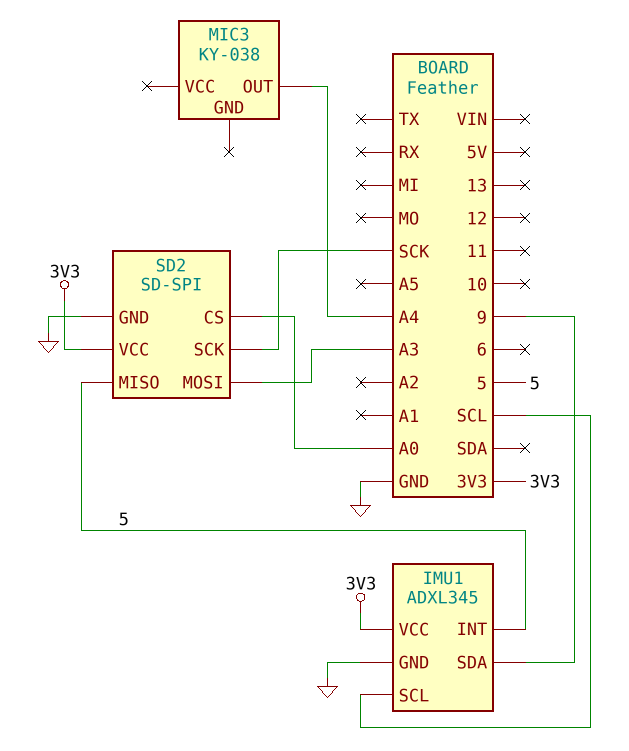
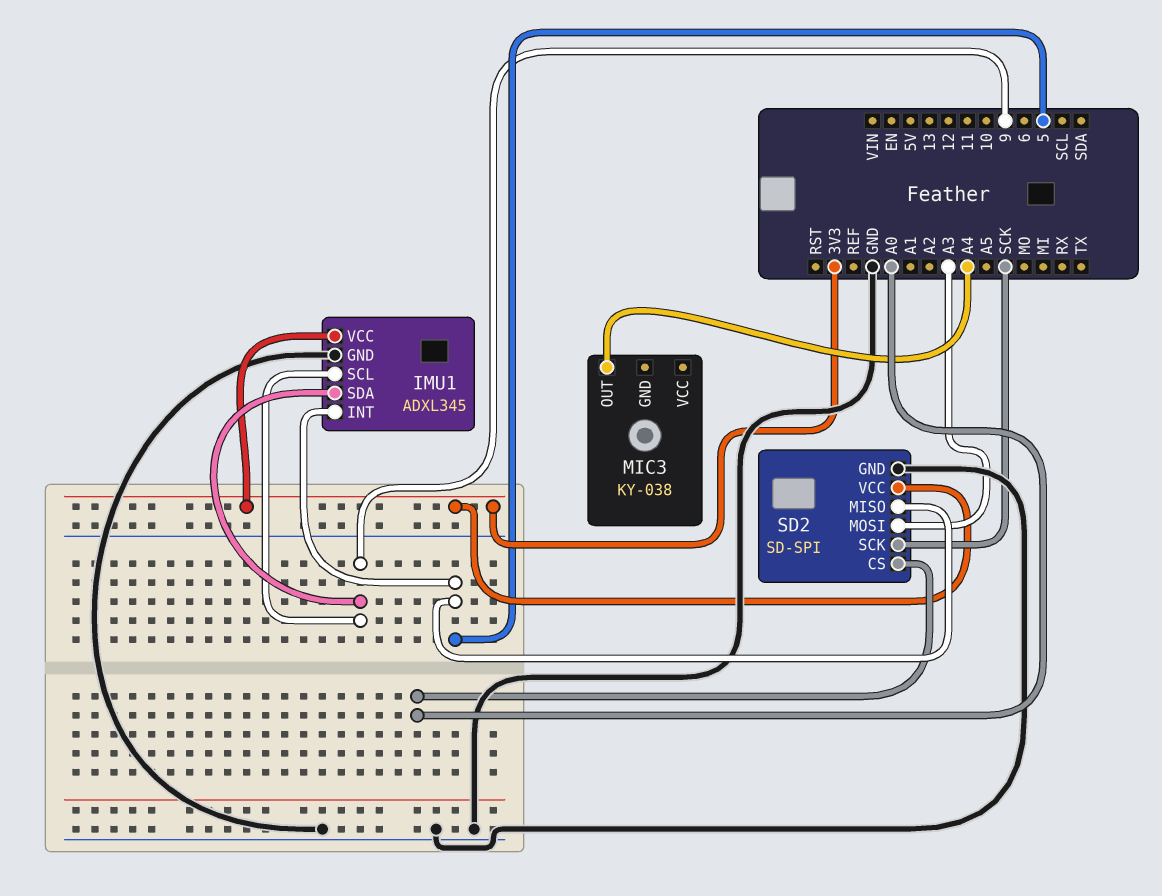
IMU1 pin SCL: SCL -> 9

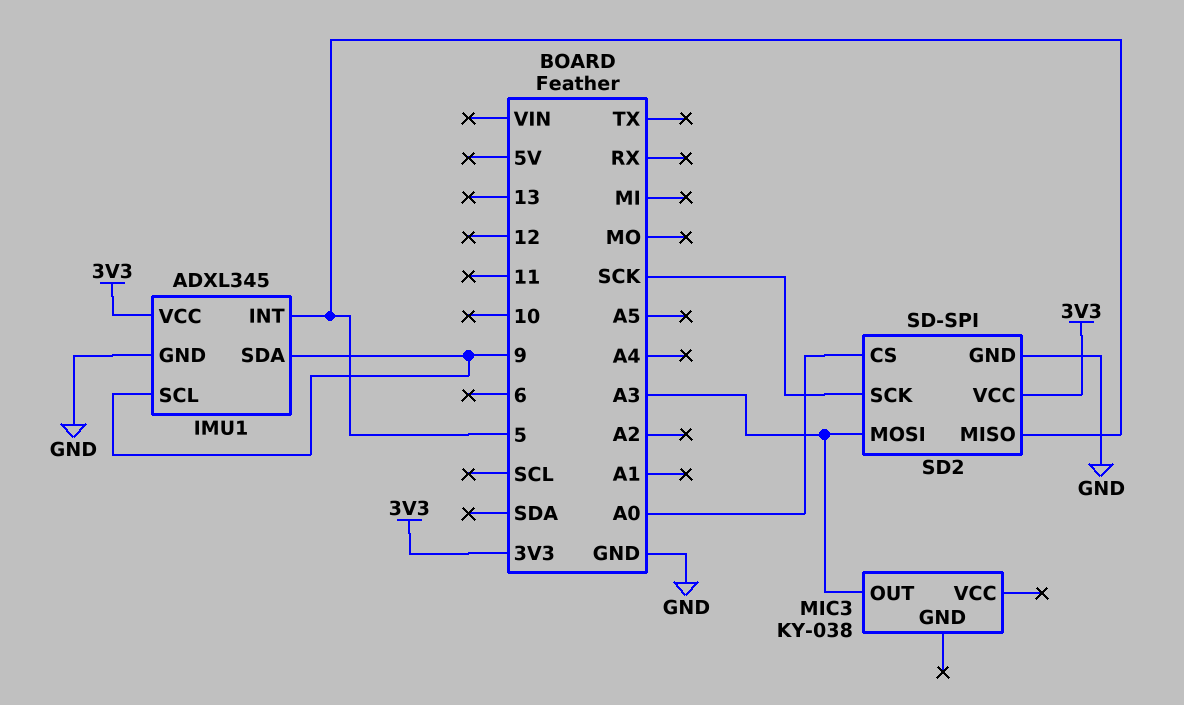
MIC3 pin OUT: A4 -> A3

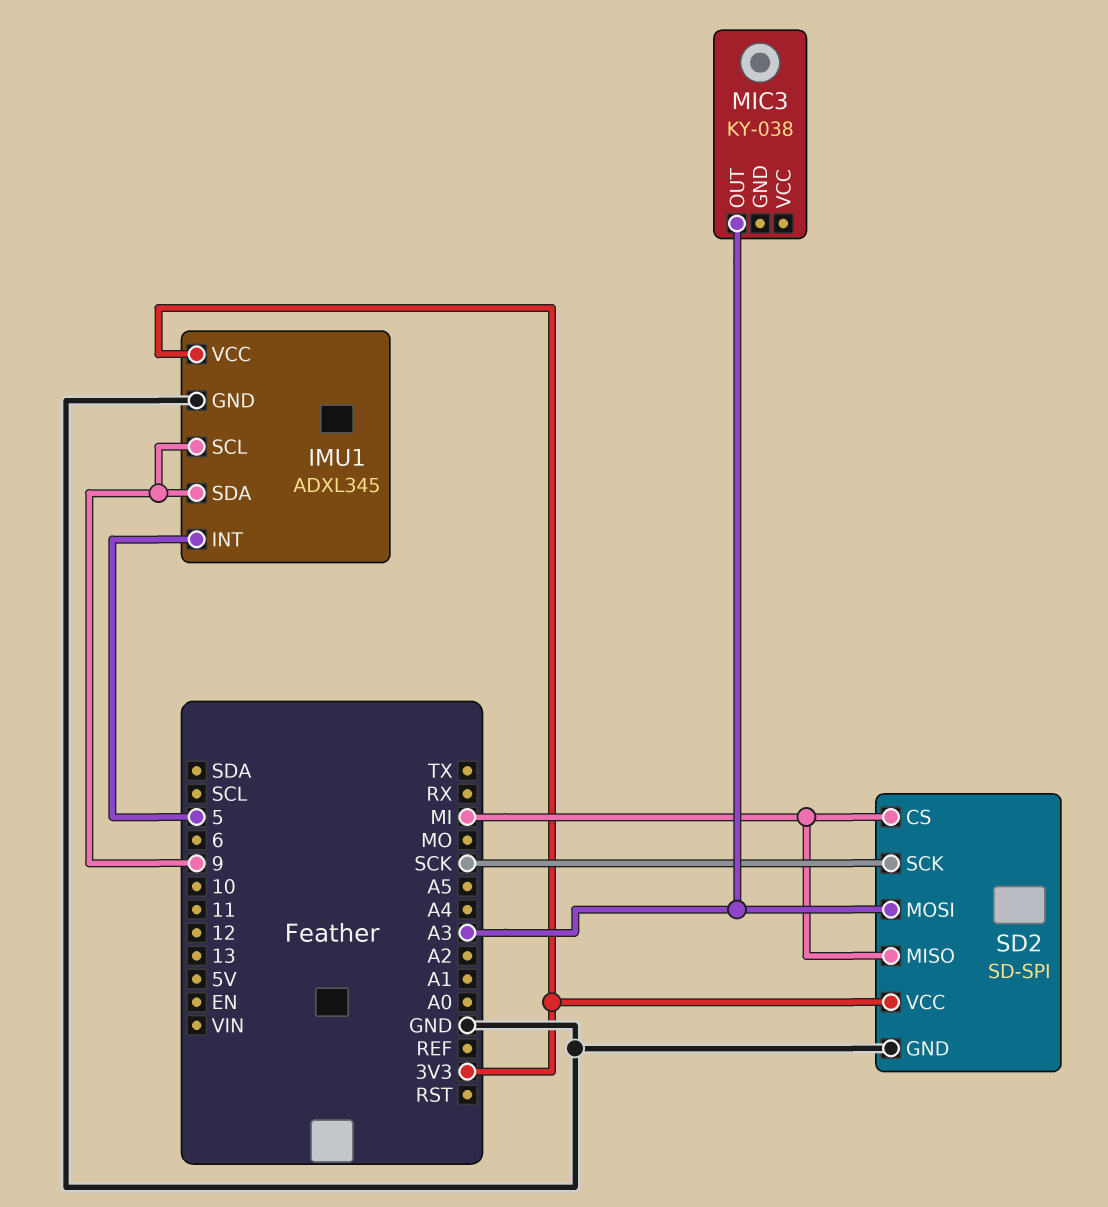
SD2 pin CS: A0 -> MI
SD2 pin MISO: 5 -> MI

